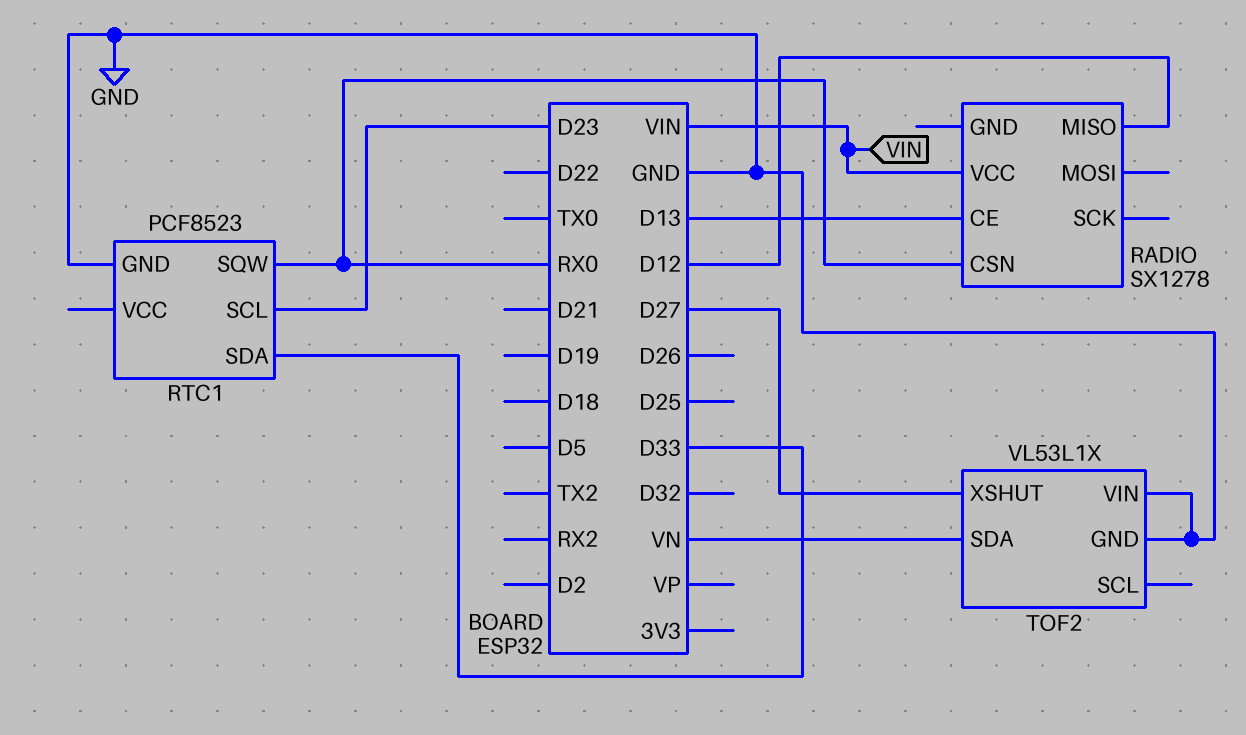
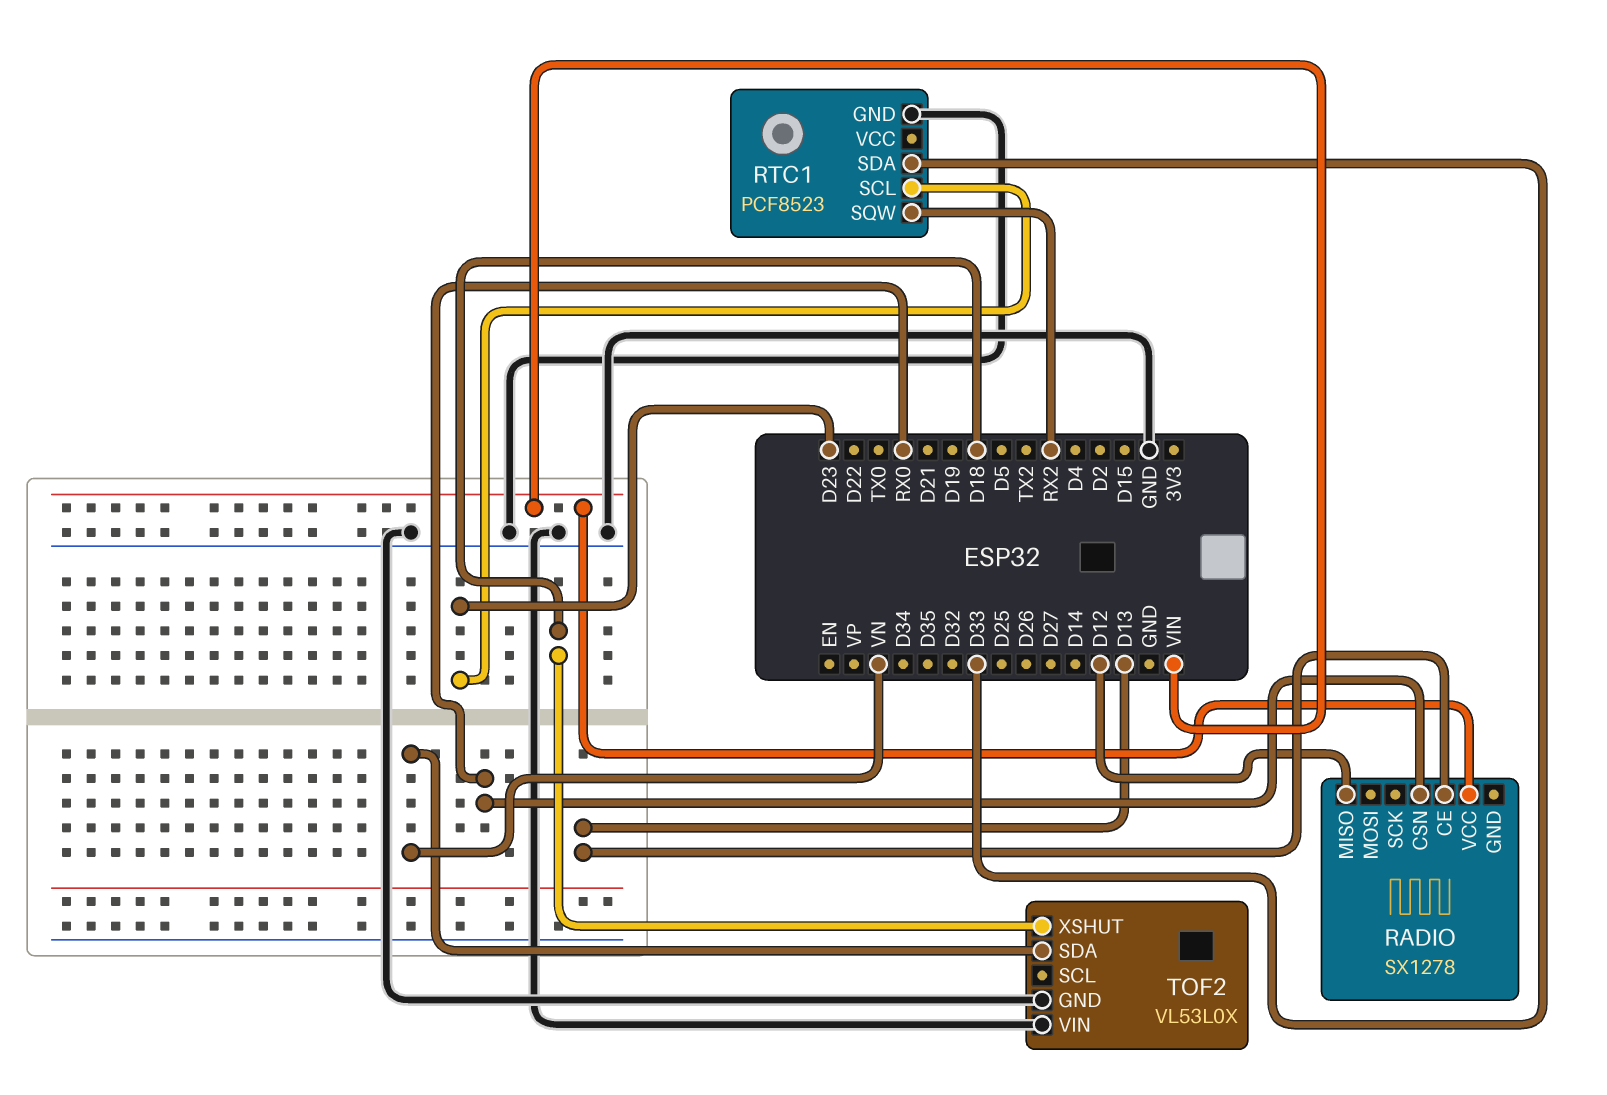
RTC1 pin SQW: RX0 -> RX2
TOF2: VL53L1X -> VL53L0X
TOF2 pin XSHUT: D27 -> D18

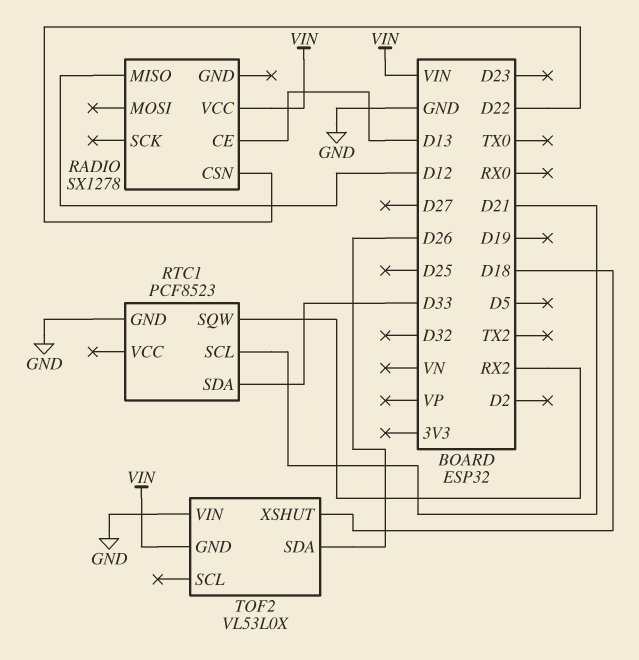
RADIO pin CSN: RX0 -> D22
RTC1 pin SCL: D23 -> D21
TOF2 pin GND: GND -> VIN
TOF2 pin SDA: VN -> D26

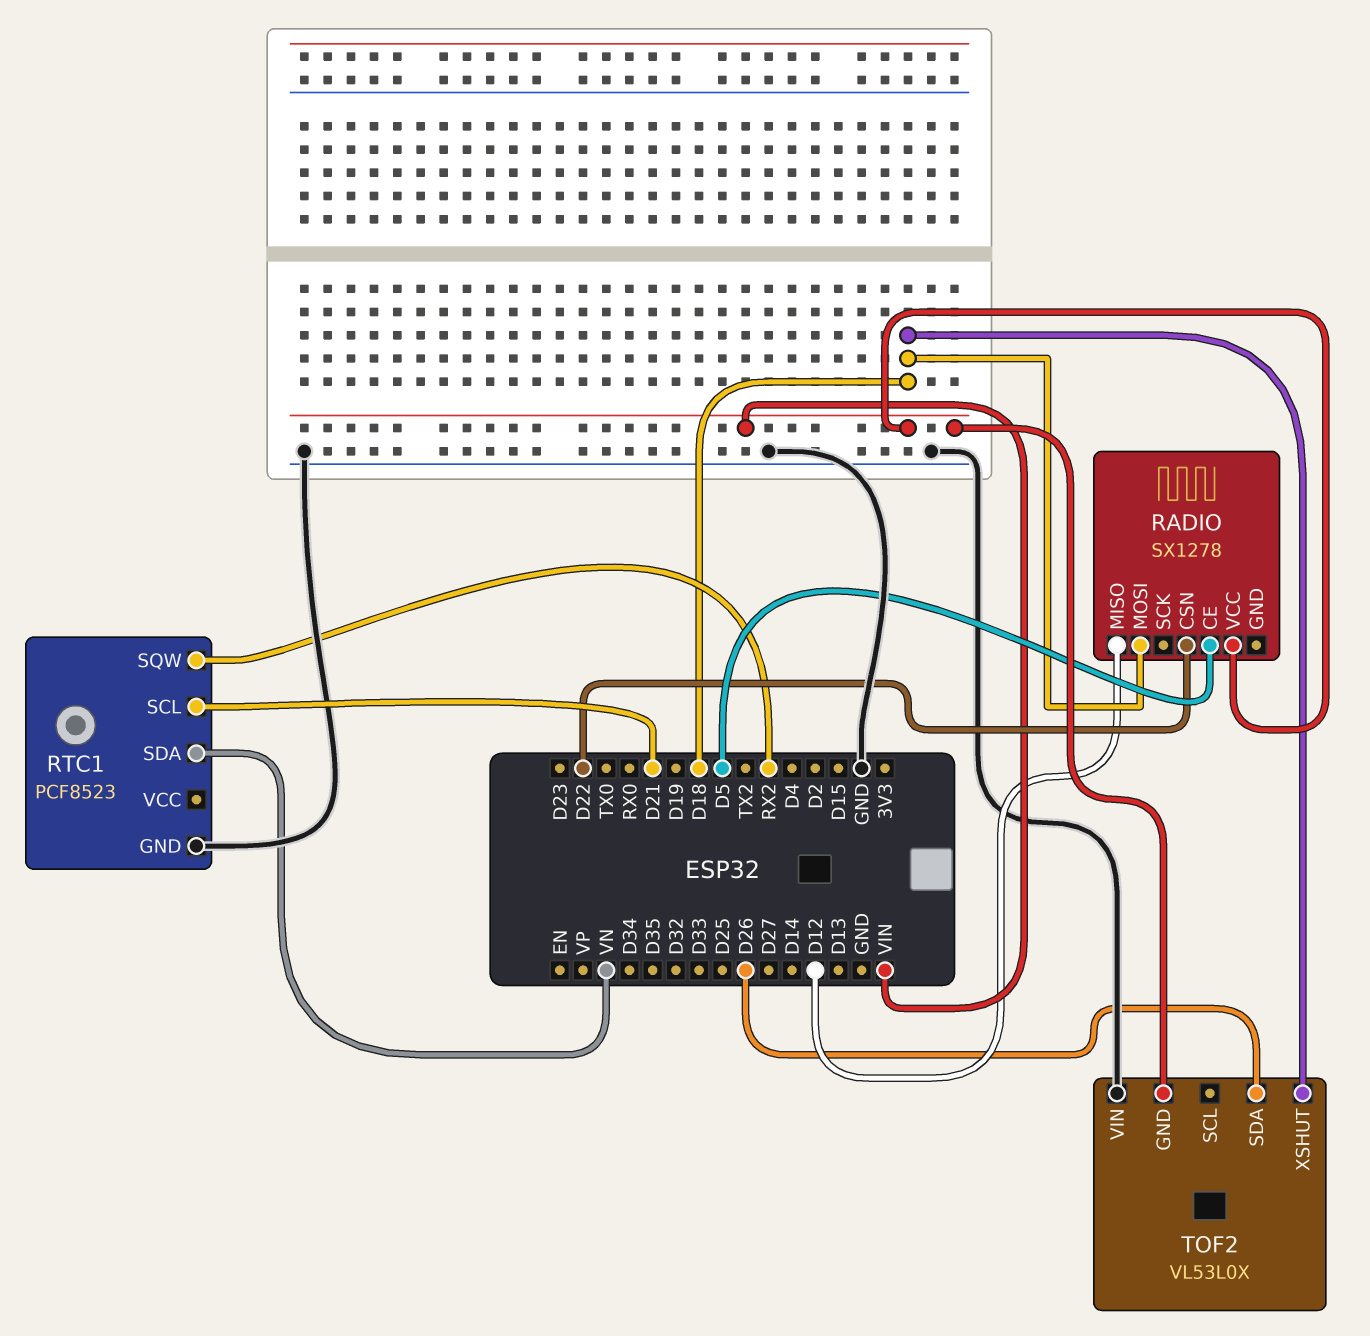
RADIO pin CE: D13 -> D5
RADIO pin MOSI: none -> D18
RTC1 pin SDA: D33 -> VN

